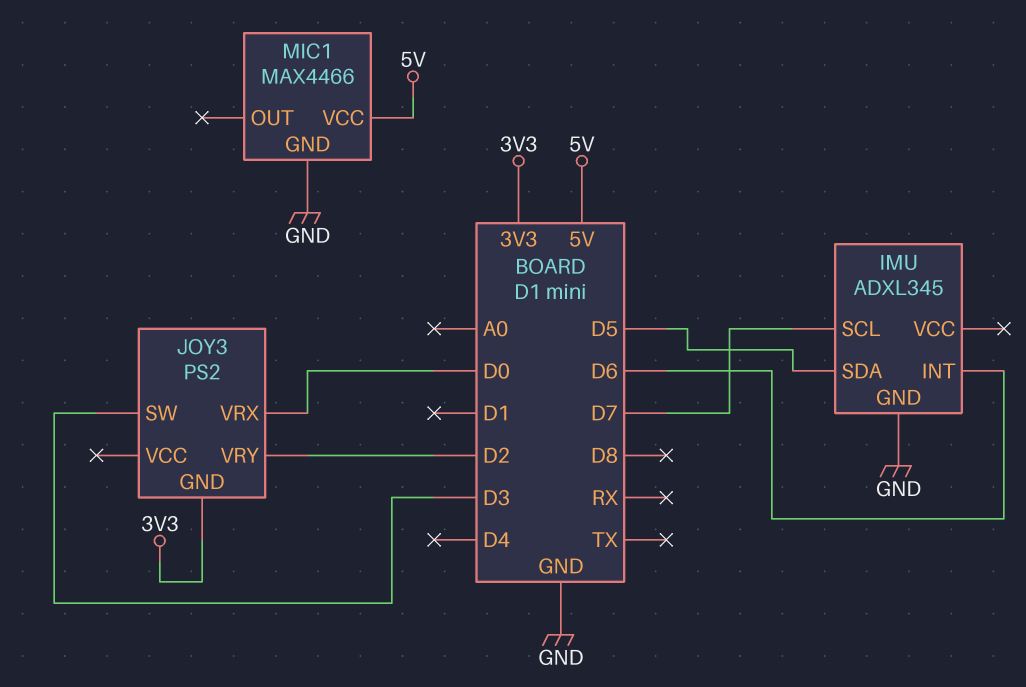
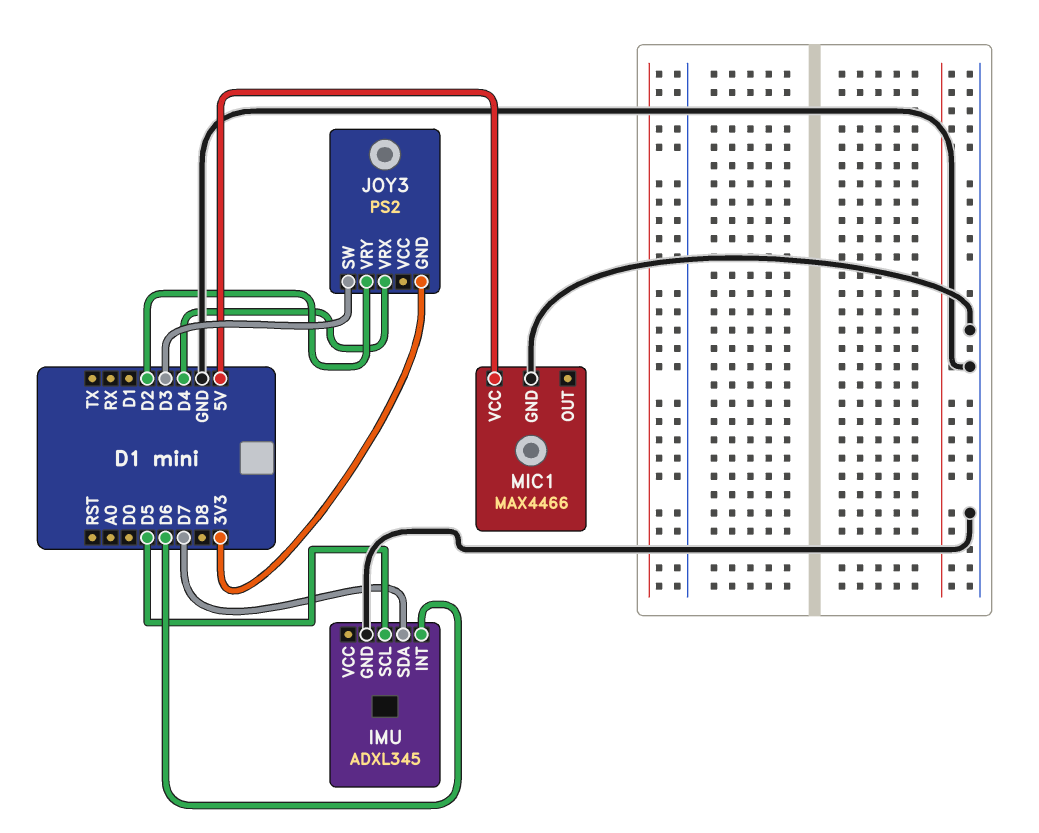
IMU pin SCL: D7 -> D5
IMU pin SDA: D5 -> D7
JOY3 pin VRX: D0 -> D4

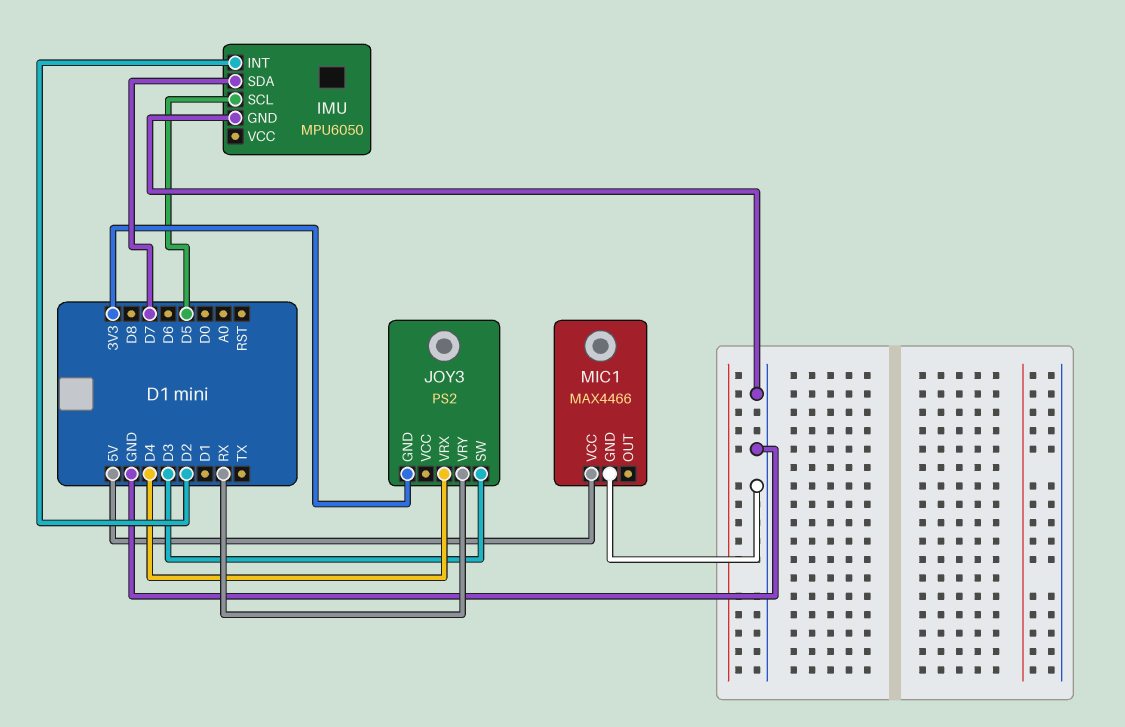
IMU: ADXL345 -> MPU6050
IMU pin INT: D6 -> D2
JOY3 pin VRY: D2 -> RX

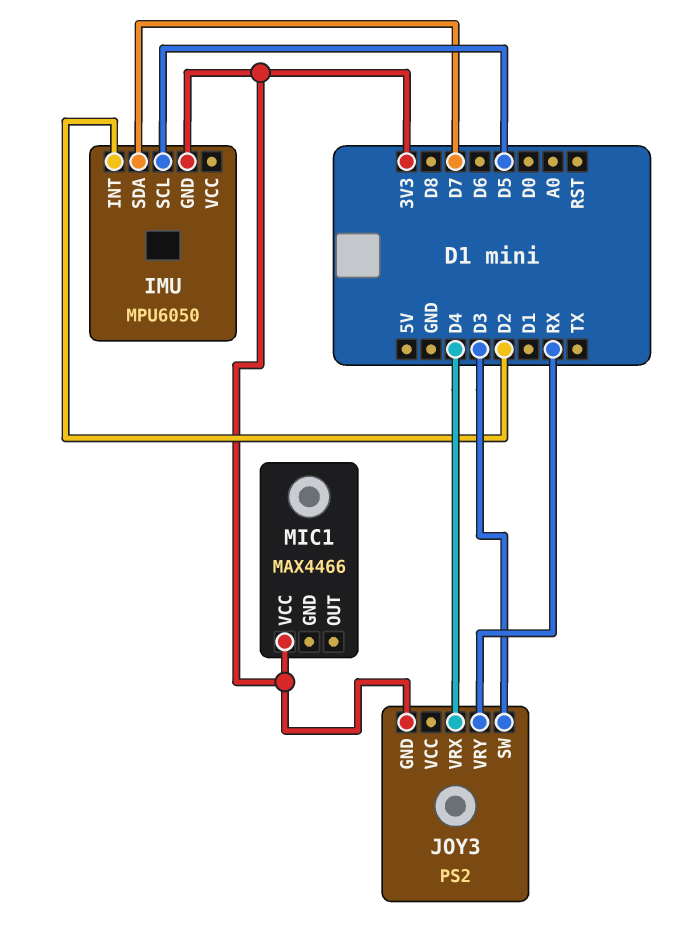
IMU pin GND: GND -> 3V3
MIC1 pin GND: GND -> none
MIC1 pin VCC: 5V -> 3V3

